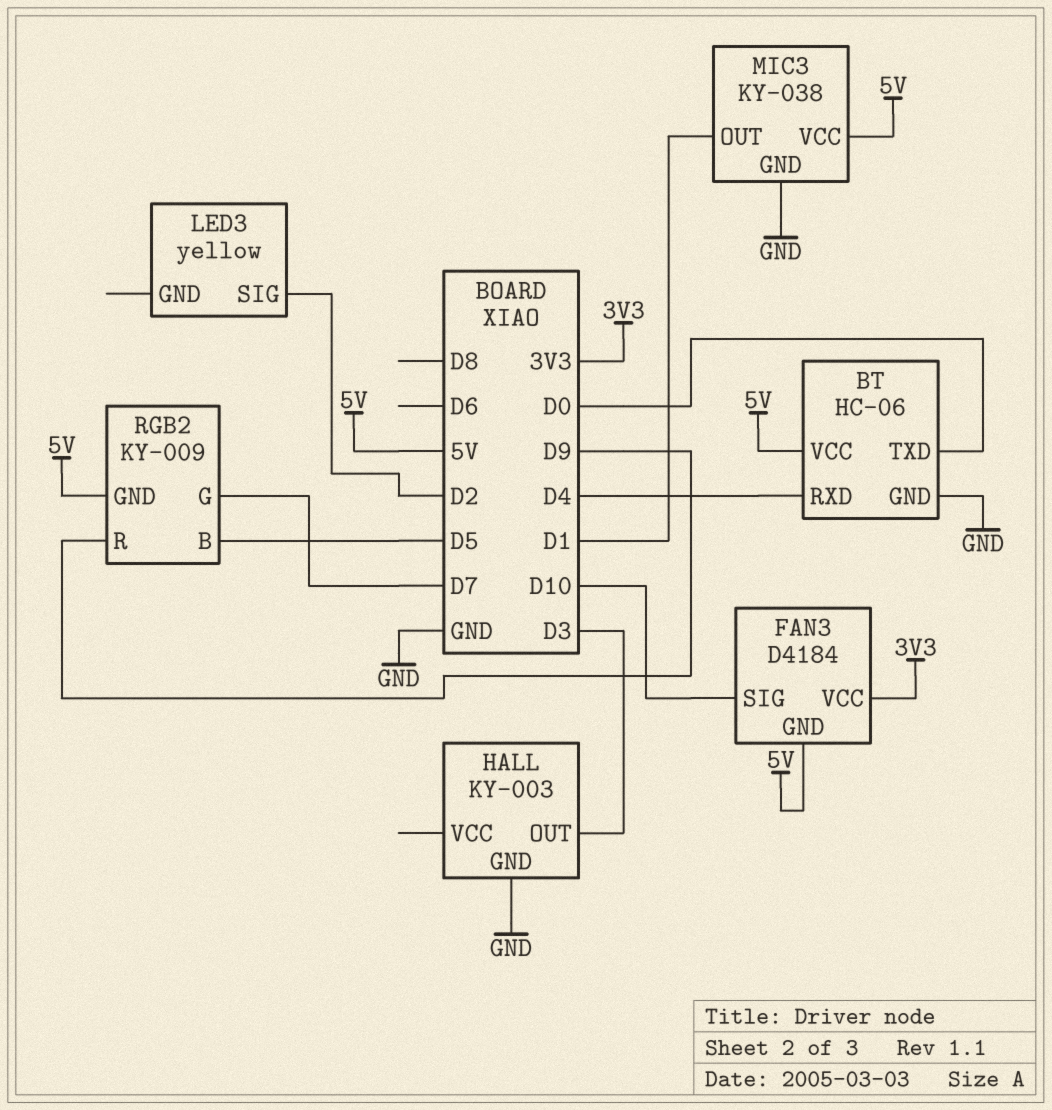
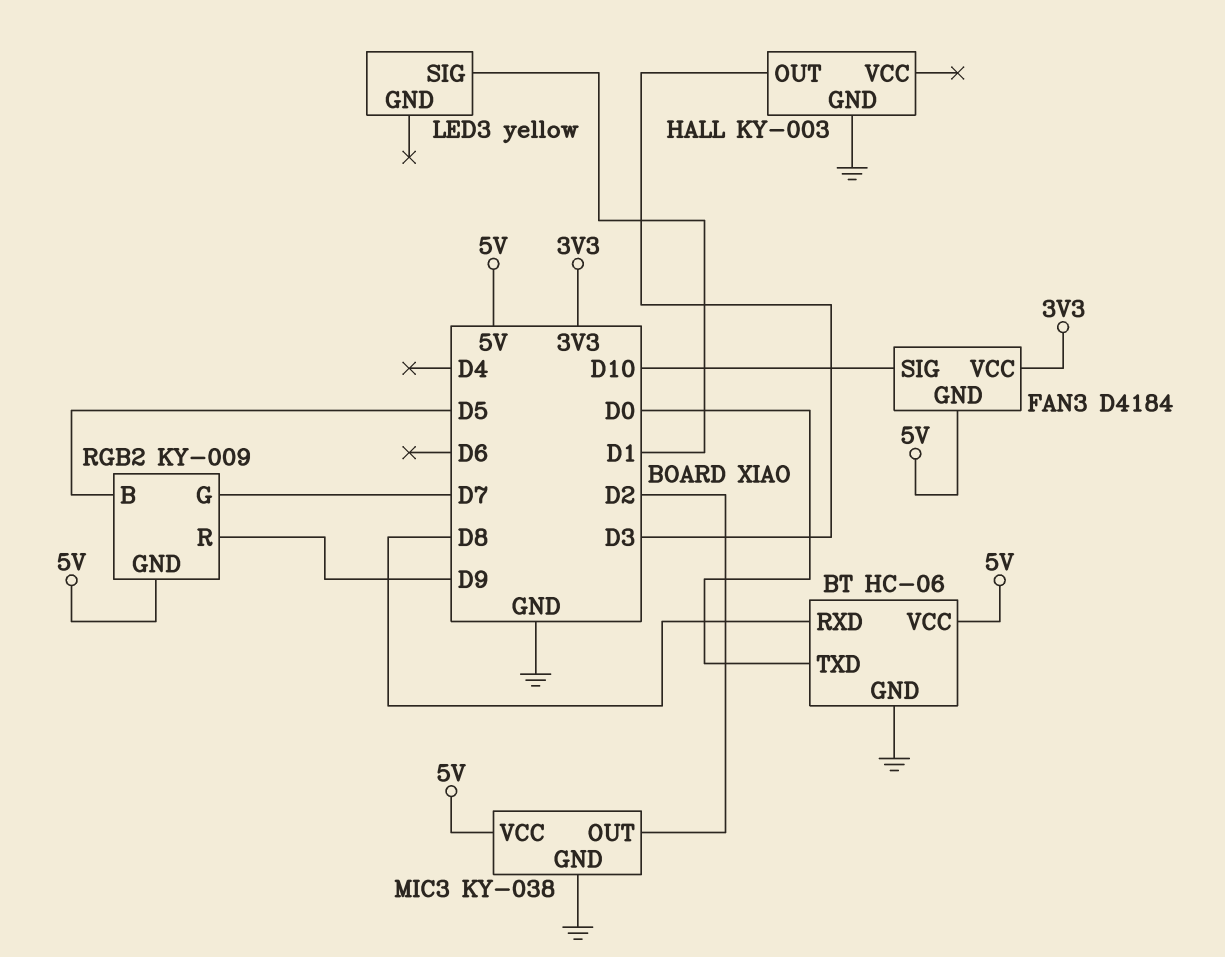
BT pin RXD: D4 -> D8
LED3 pin SIG: D2 -> D1
MIC3 pin OUT: D1 -> D2

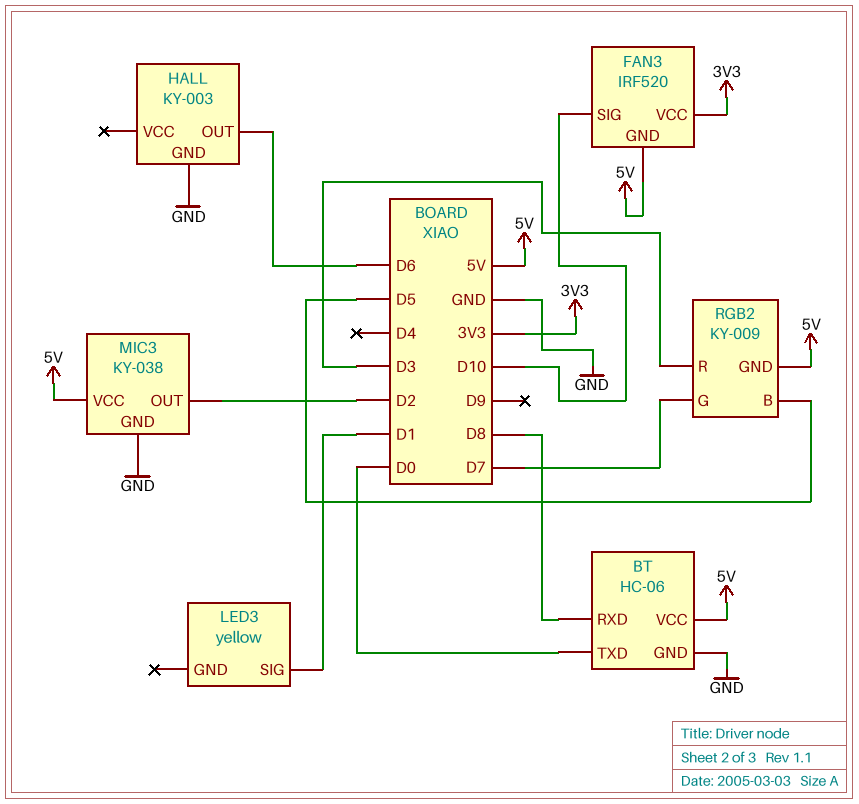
FAN3: D4184 -> IRF520
HALL pin OUT: D3 -> D6
RGB2 pin R: D9 -> D3

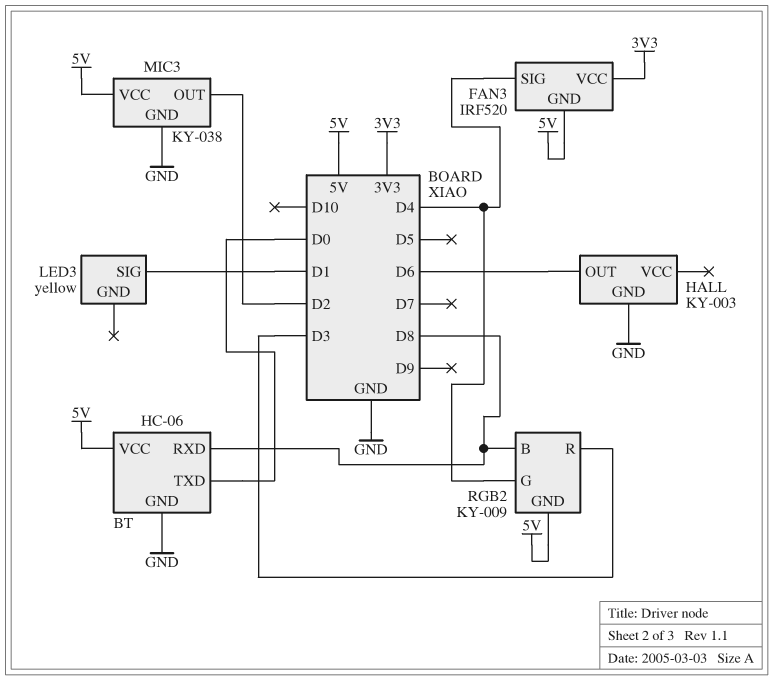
FAN3 pin SIG: D10 -> D4
RGB2 pin B: D5 -> D8
RGB2 pin G: D7 -> D4

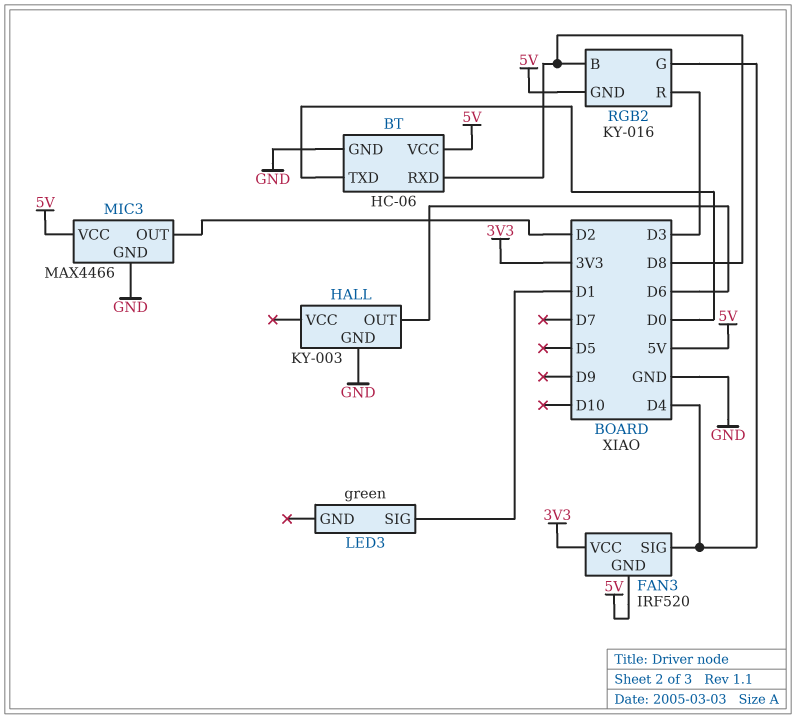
LED3: yellow -> green
MIC3: KY-038 -> MAX4466
RGB2: KY-009 -> KY-016

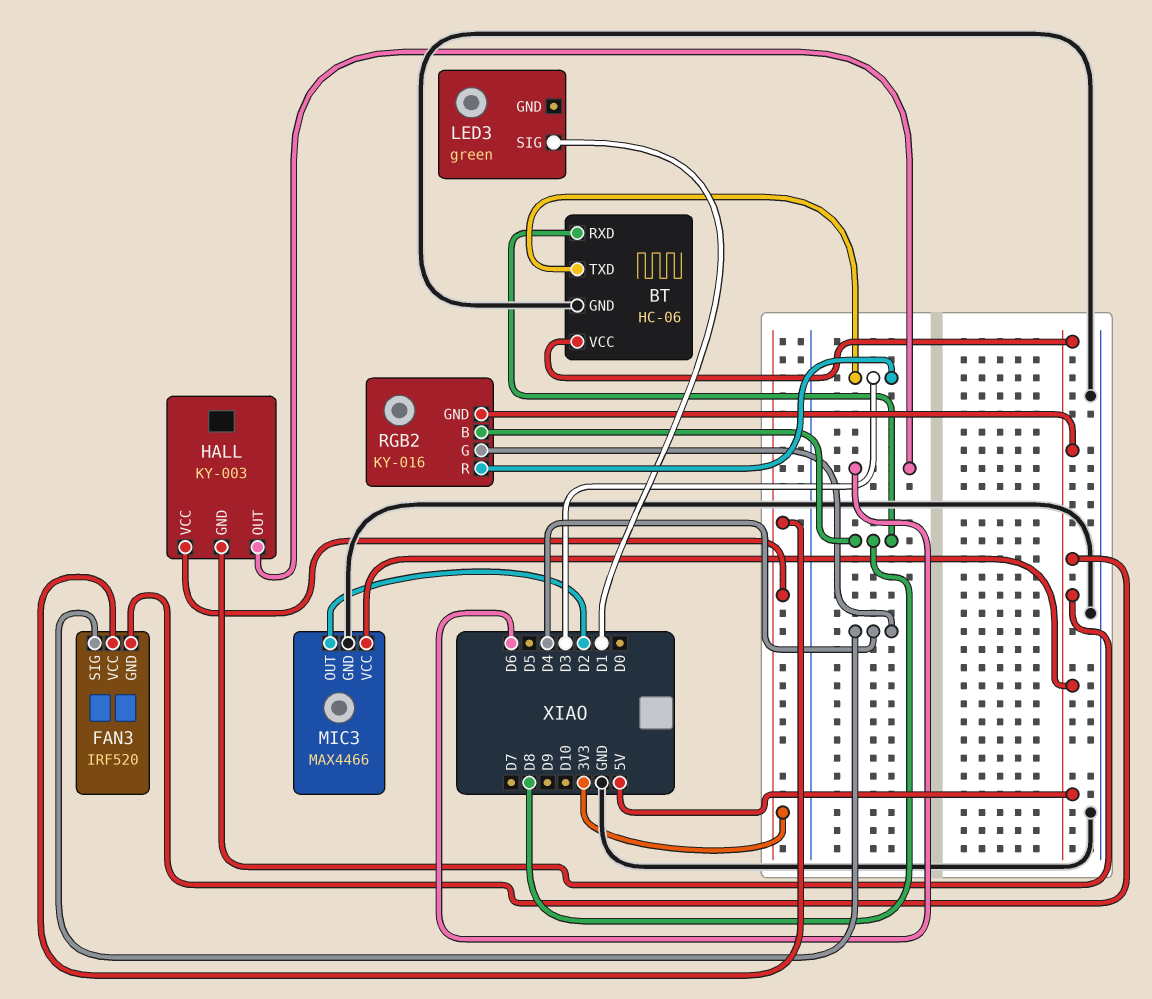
BT pin TXD: D0 -> D3
HALL pin GND: GND -> 5V
HALL pin VCC: none -> 3V3

